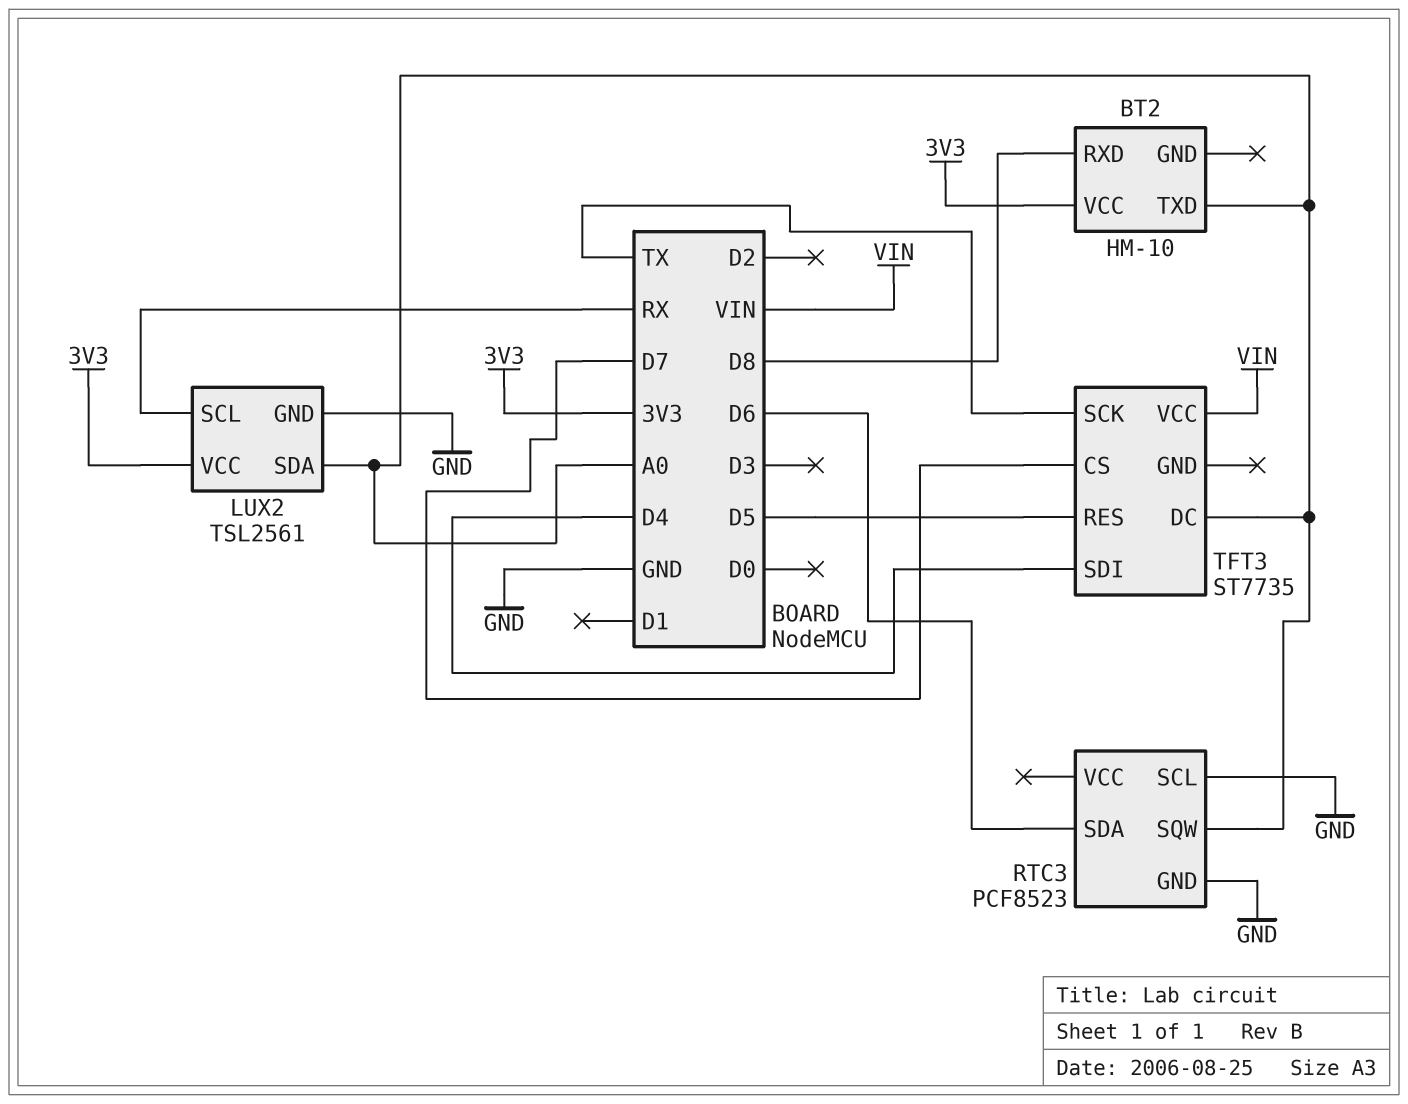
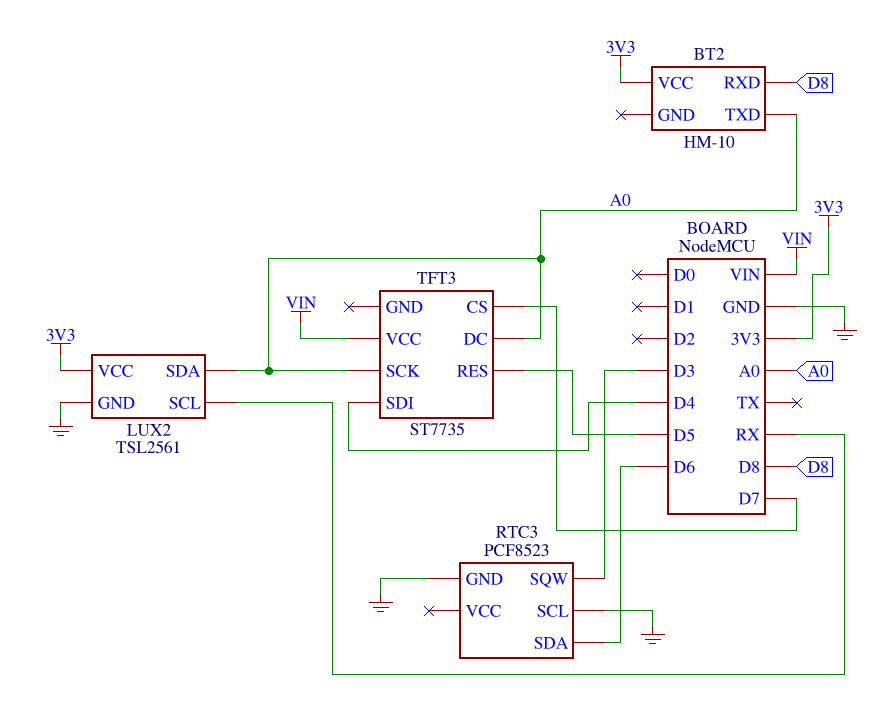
RTC3 pin SQW: A0 -> D3
TFT3 pin SCK: TX -> A0

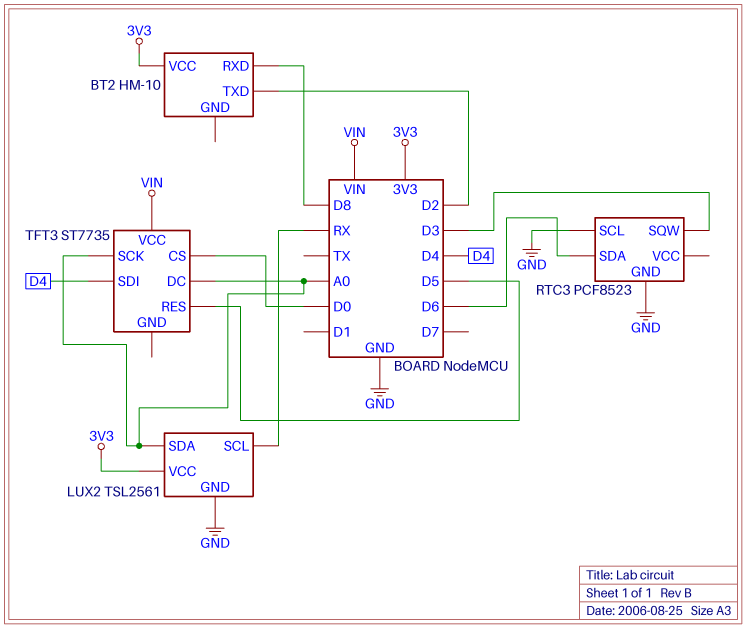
BT2 pin TXD: A0 -> D2
TFT3 pin CS: D7 -> D0

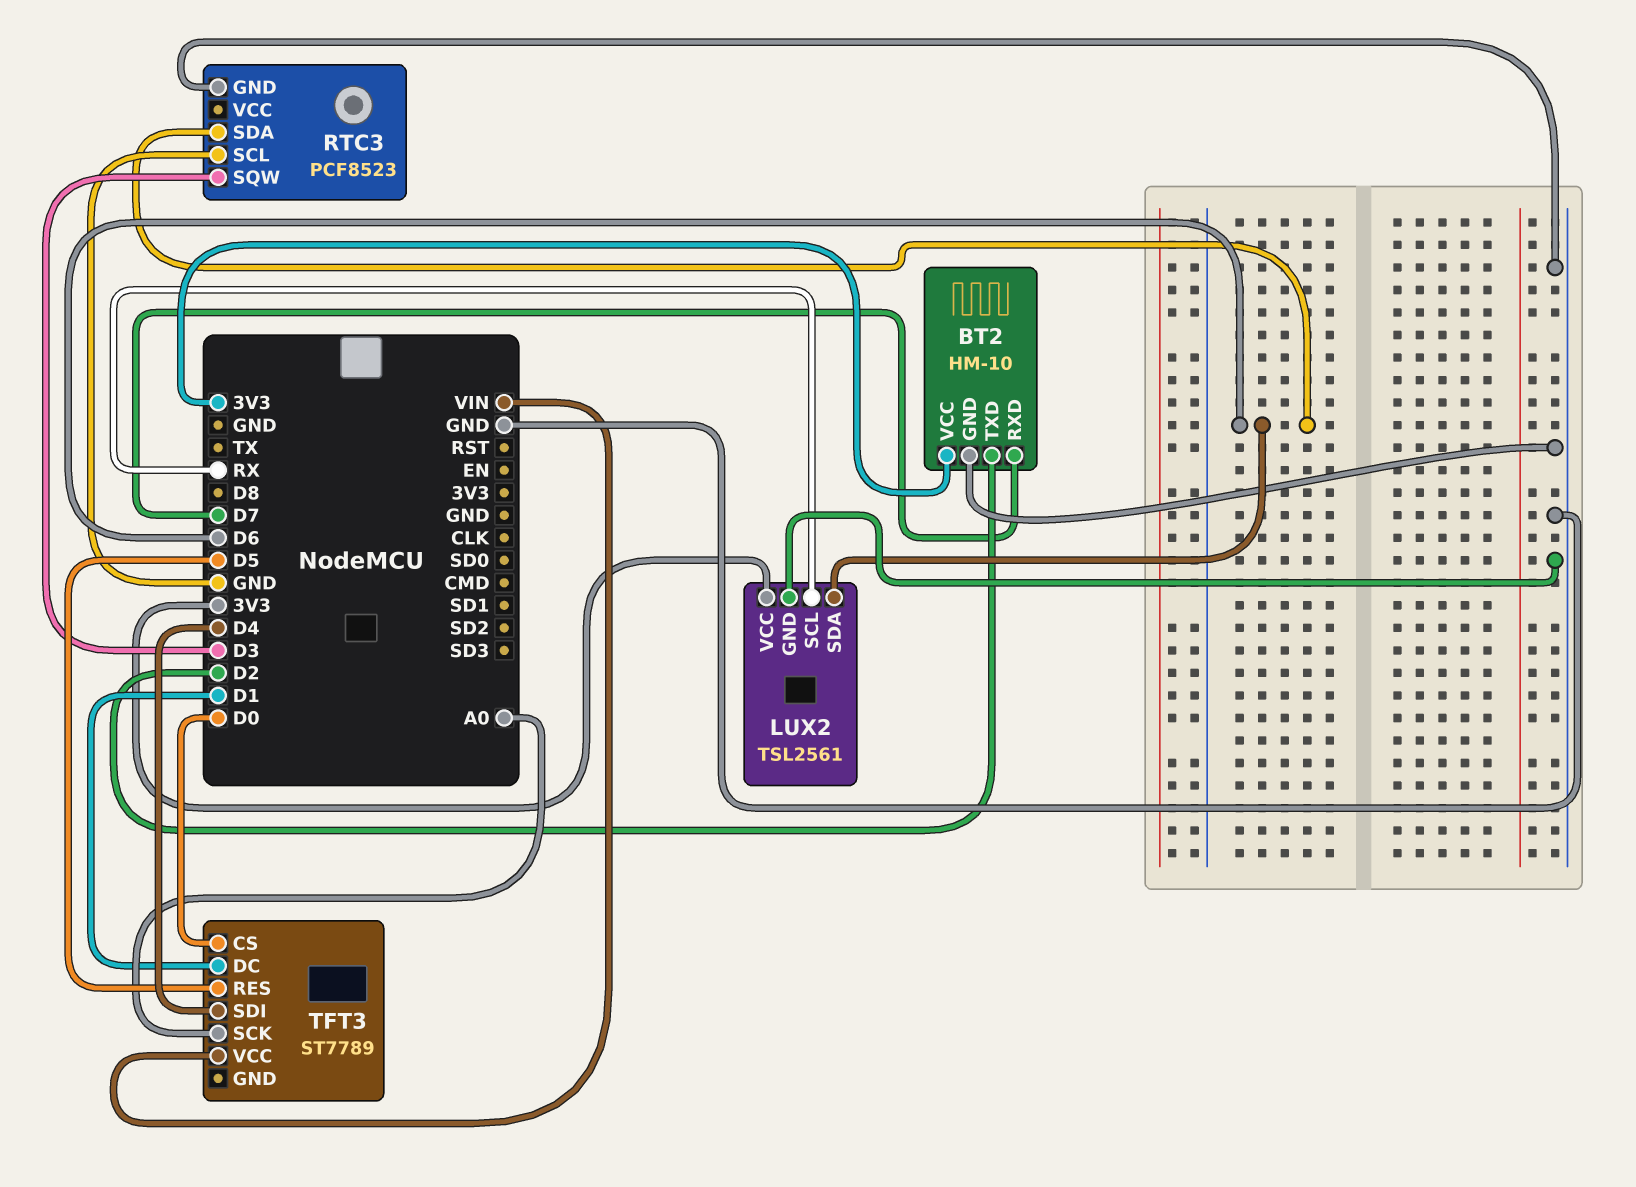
BT2 pin GND: none -> GND
BT2 pin RXD: D8 -> D7
LUX2 pin SDA: A0 -> D6
TFT3: ST7735 -> ST7789
TFT3 pin DC: A0 -> D1

